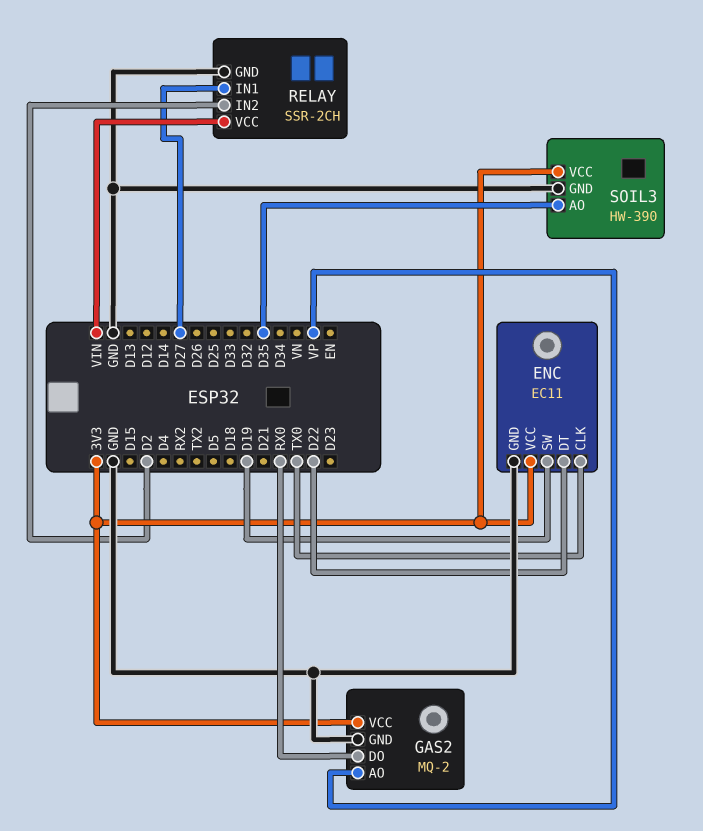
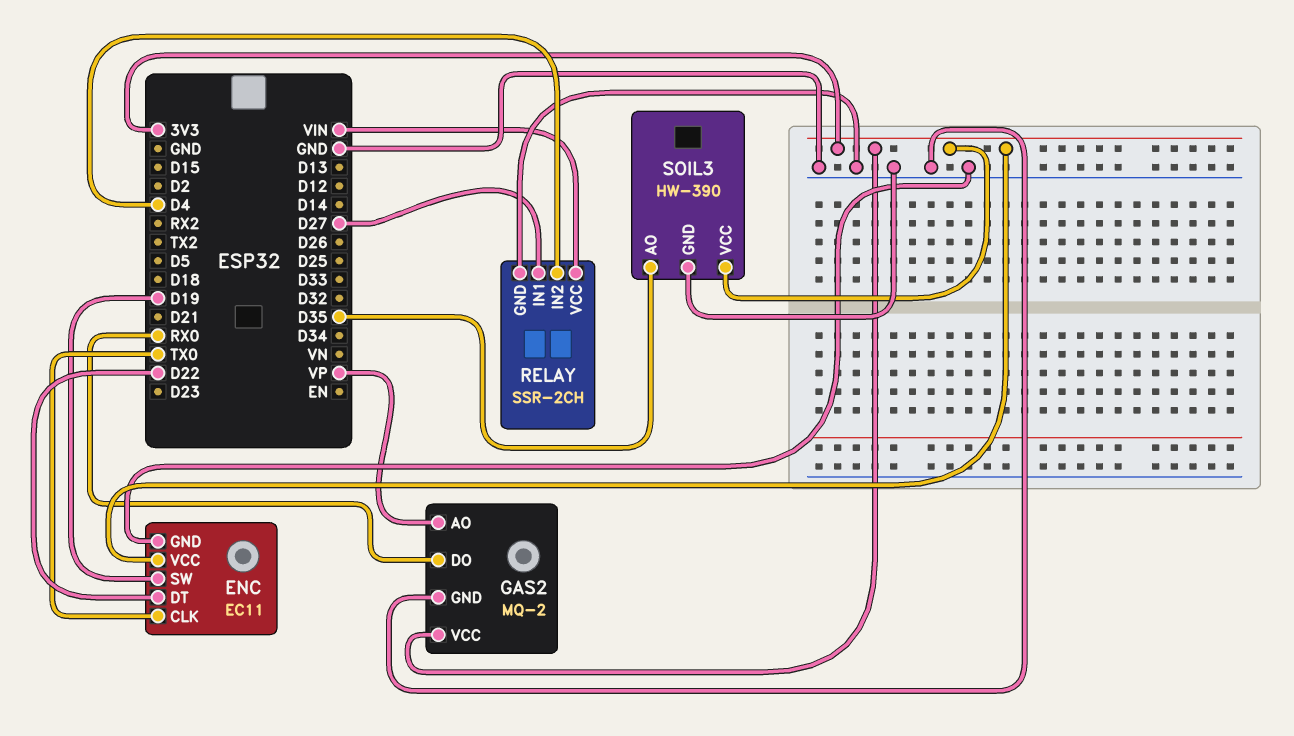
RELAY pin IN2: D2 -> D4

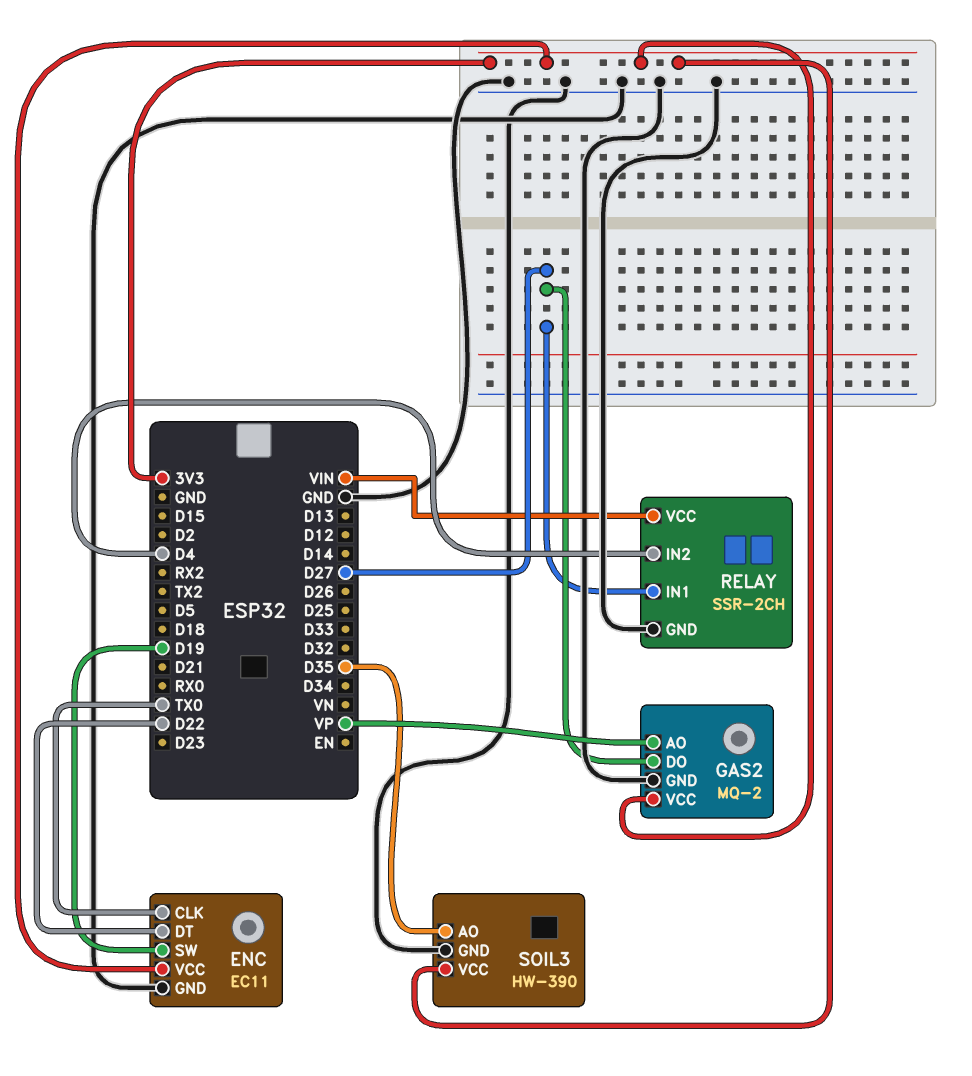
GAS2 pin DO: RX0 -> D27

